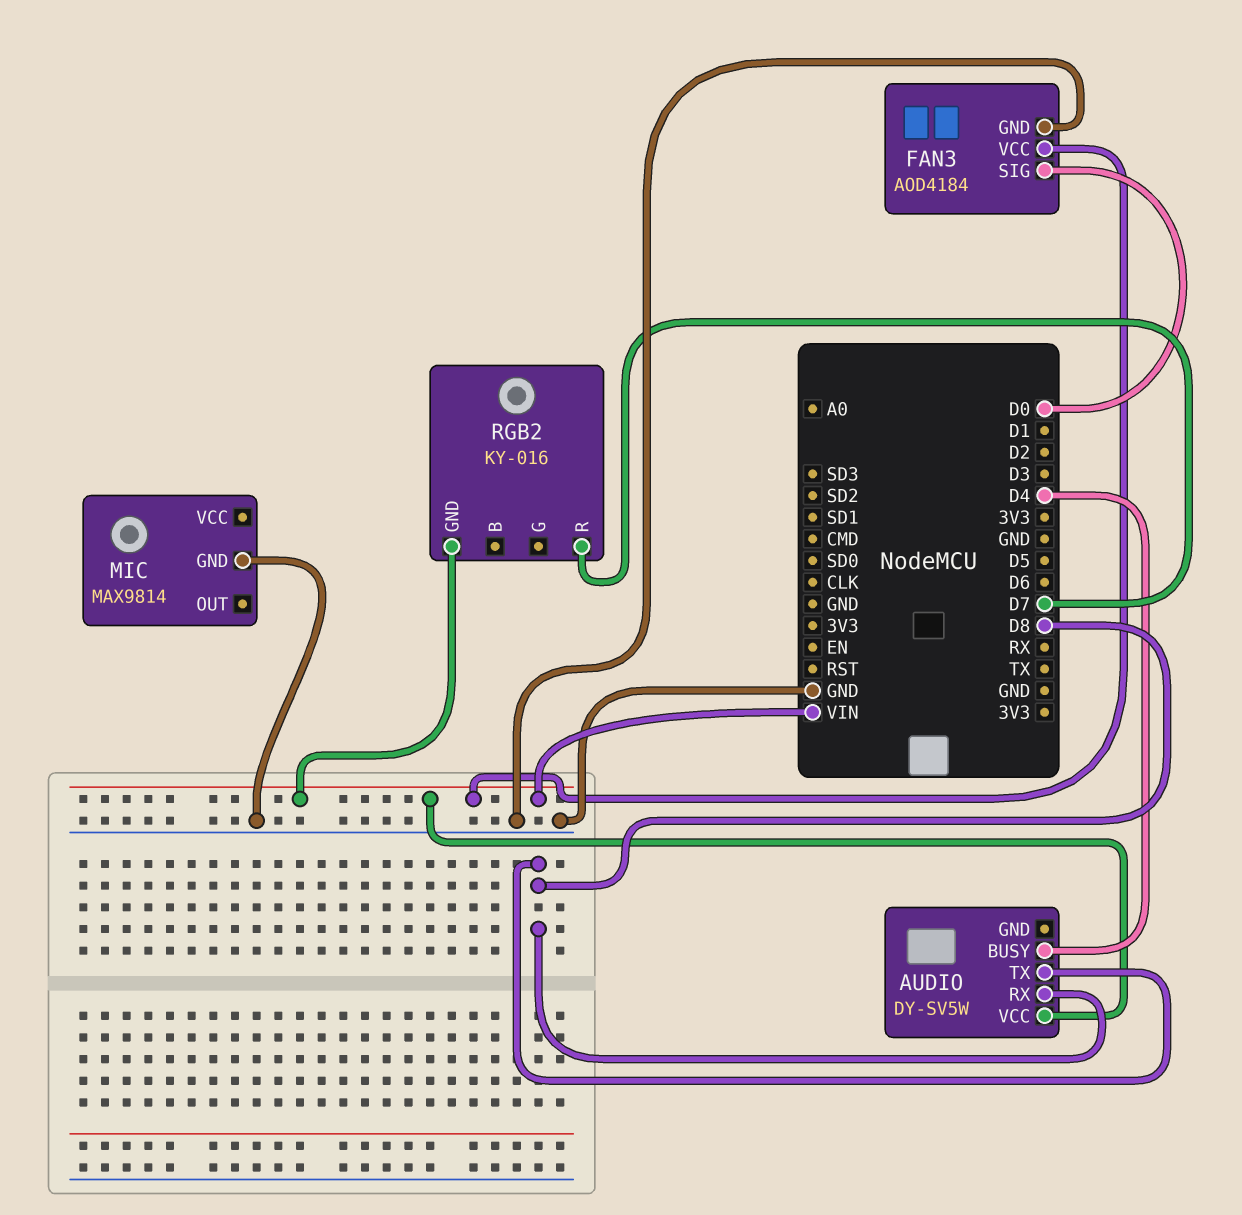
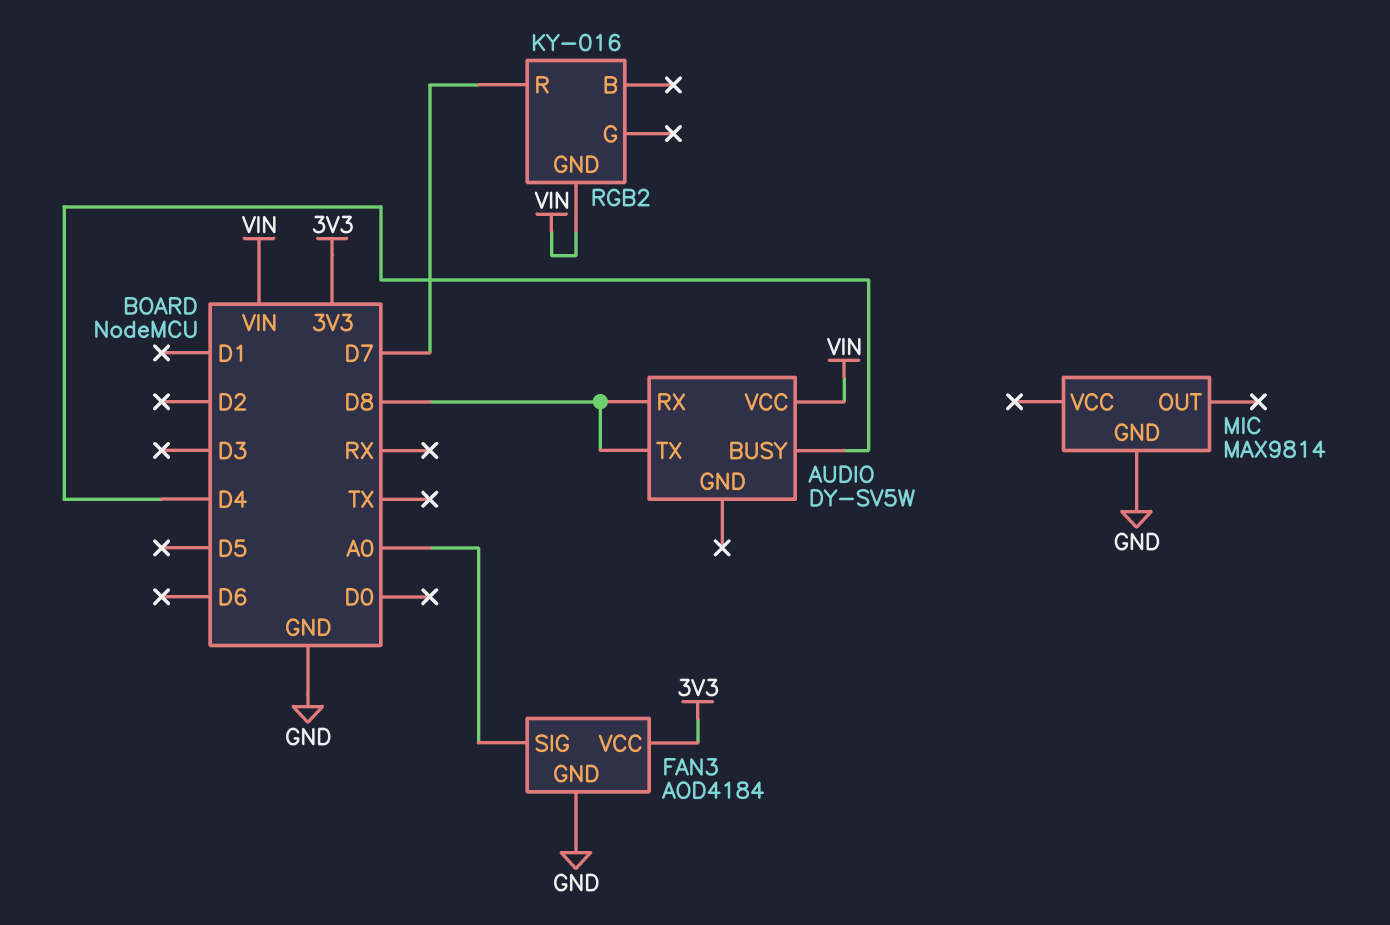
FAN3 pin SIG: D0 -> A0
FAN3 pin VCC: VIN -> 3V3

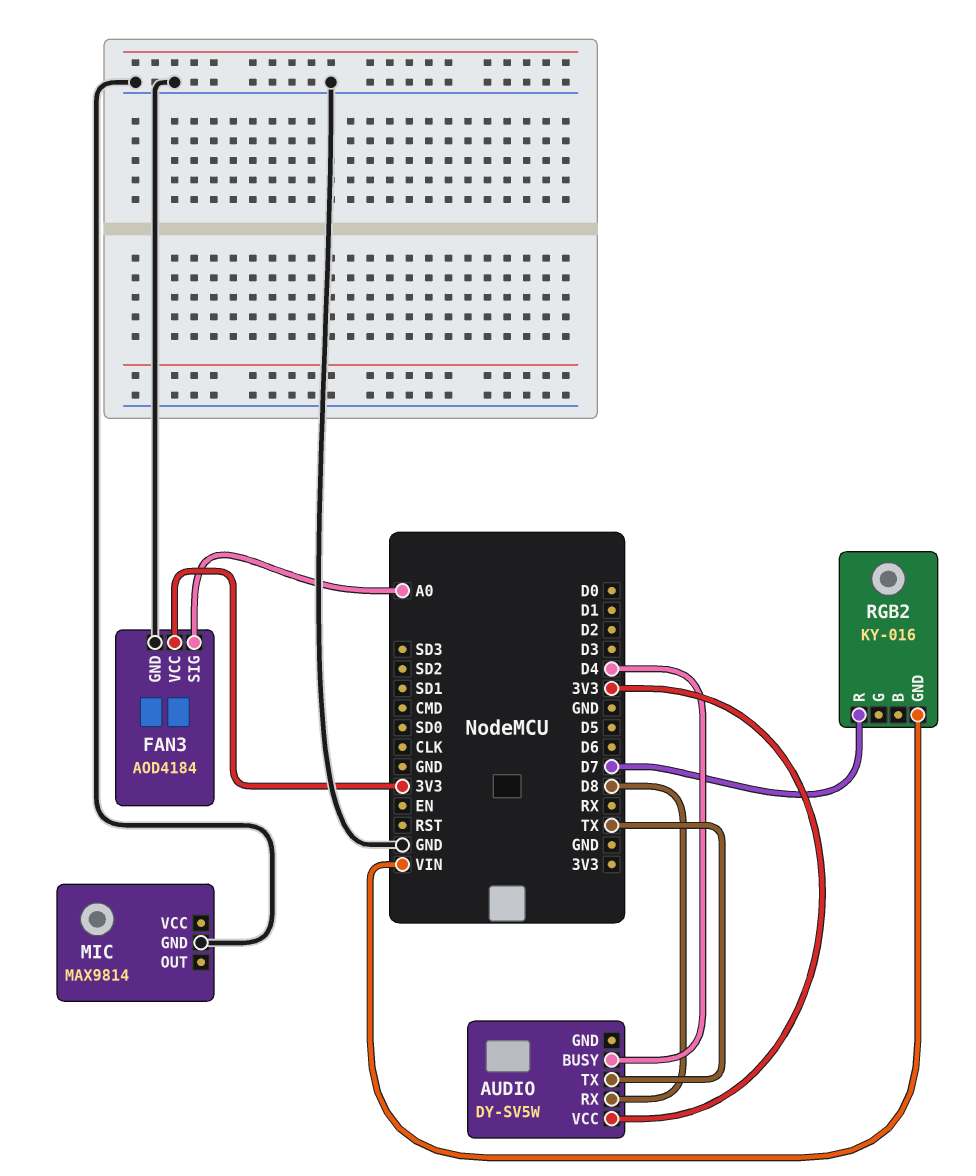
AUDIO pin TX: D8 -> TX
AUDIO pin VCC: VIN -> 3V3

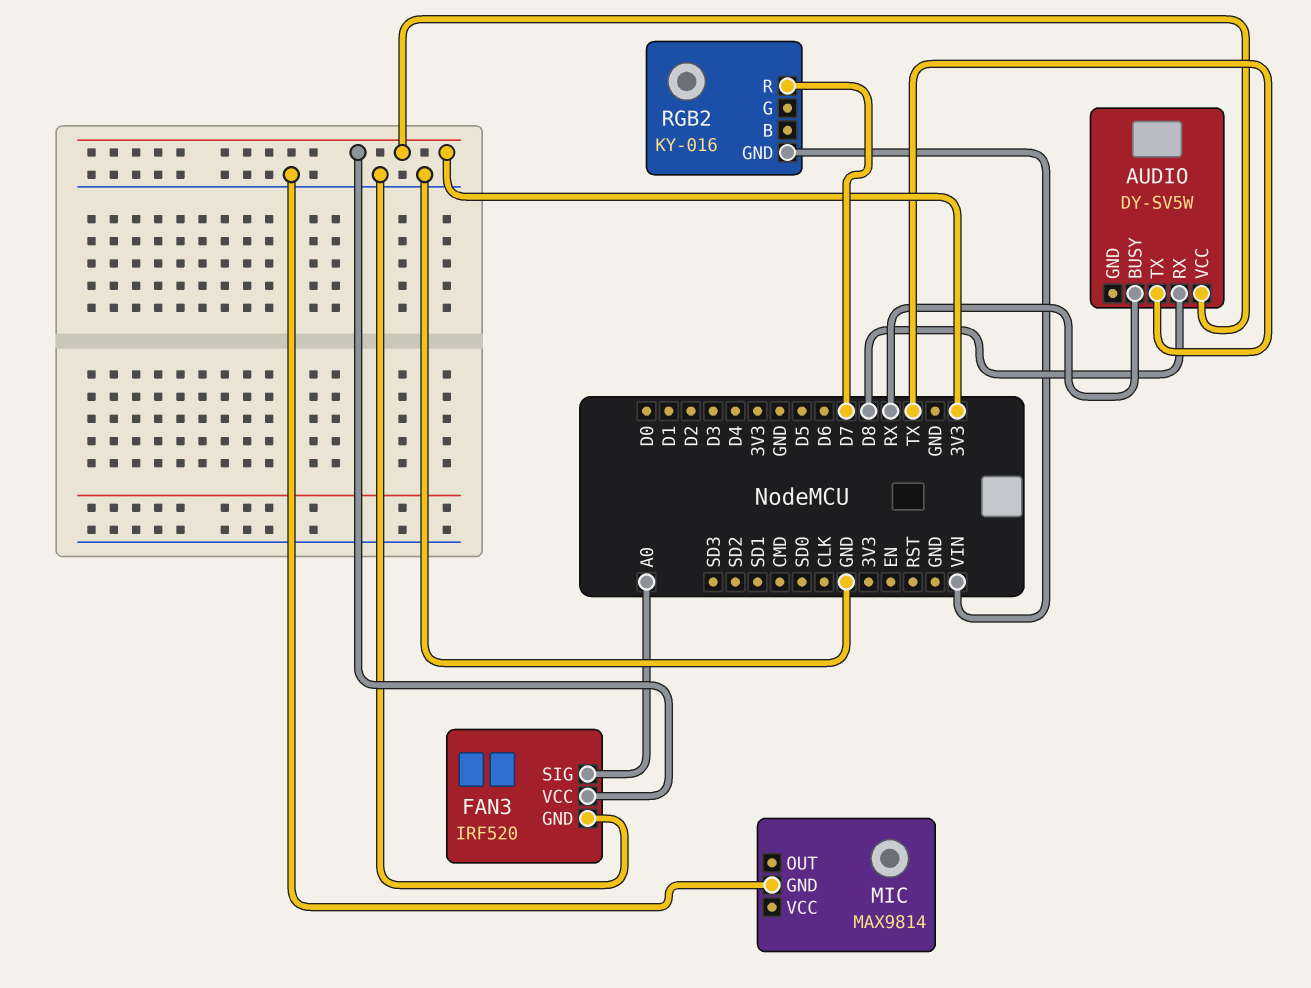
AUDIO pin BUSY: D4 -> RX
FAN3: AOD4184 -> IRF520

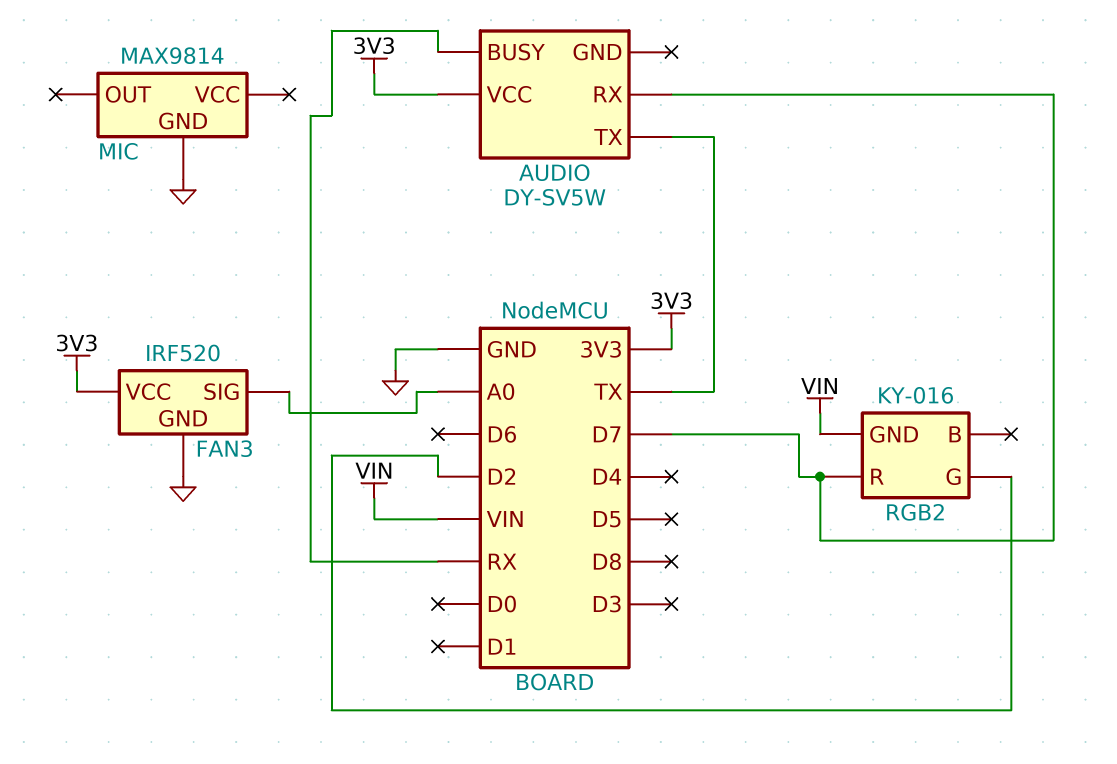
AUDIO pin RX: D8 -> D7
RGB2 pin G: none -> D2

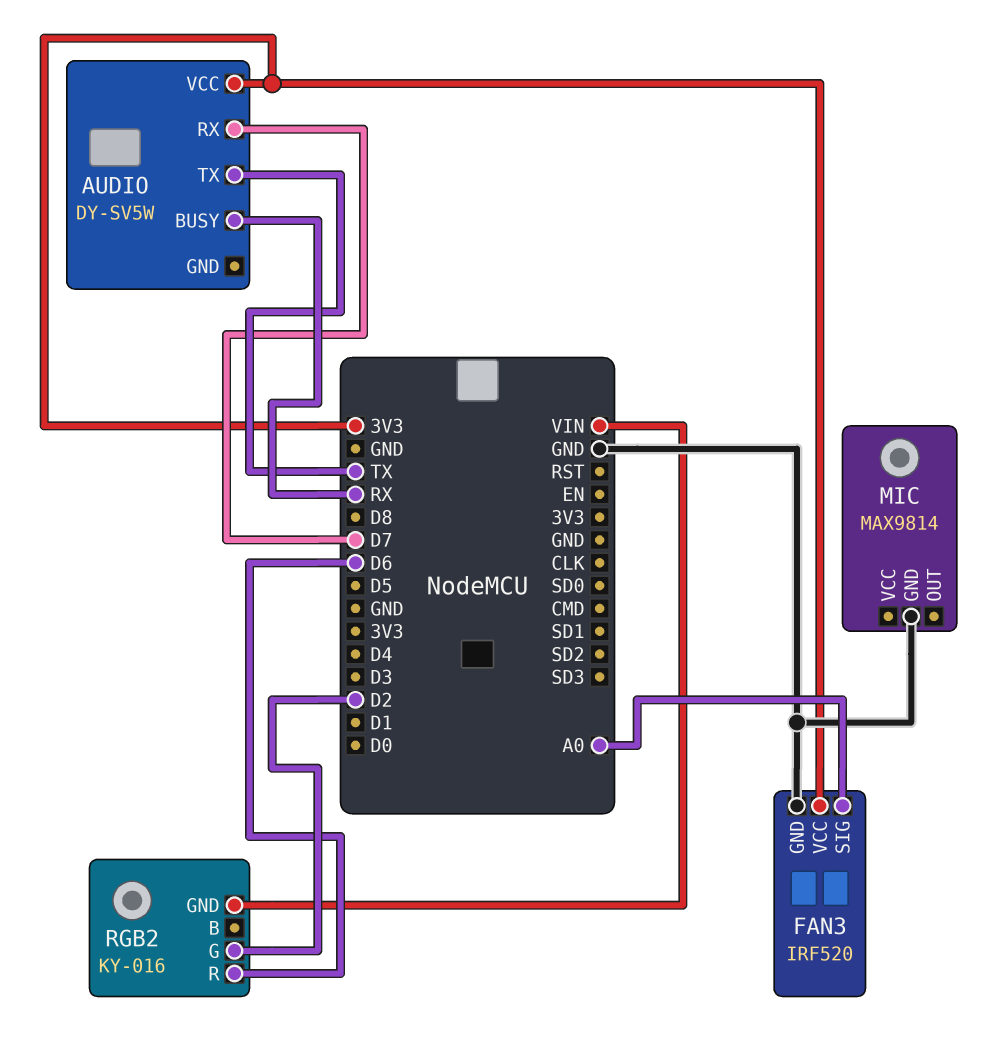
RGB2 pin R: D7 -> D6

